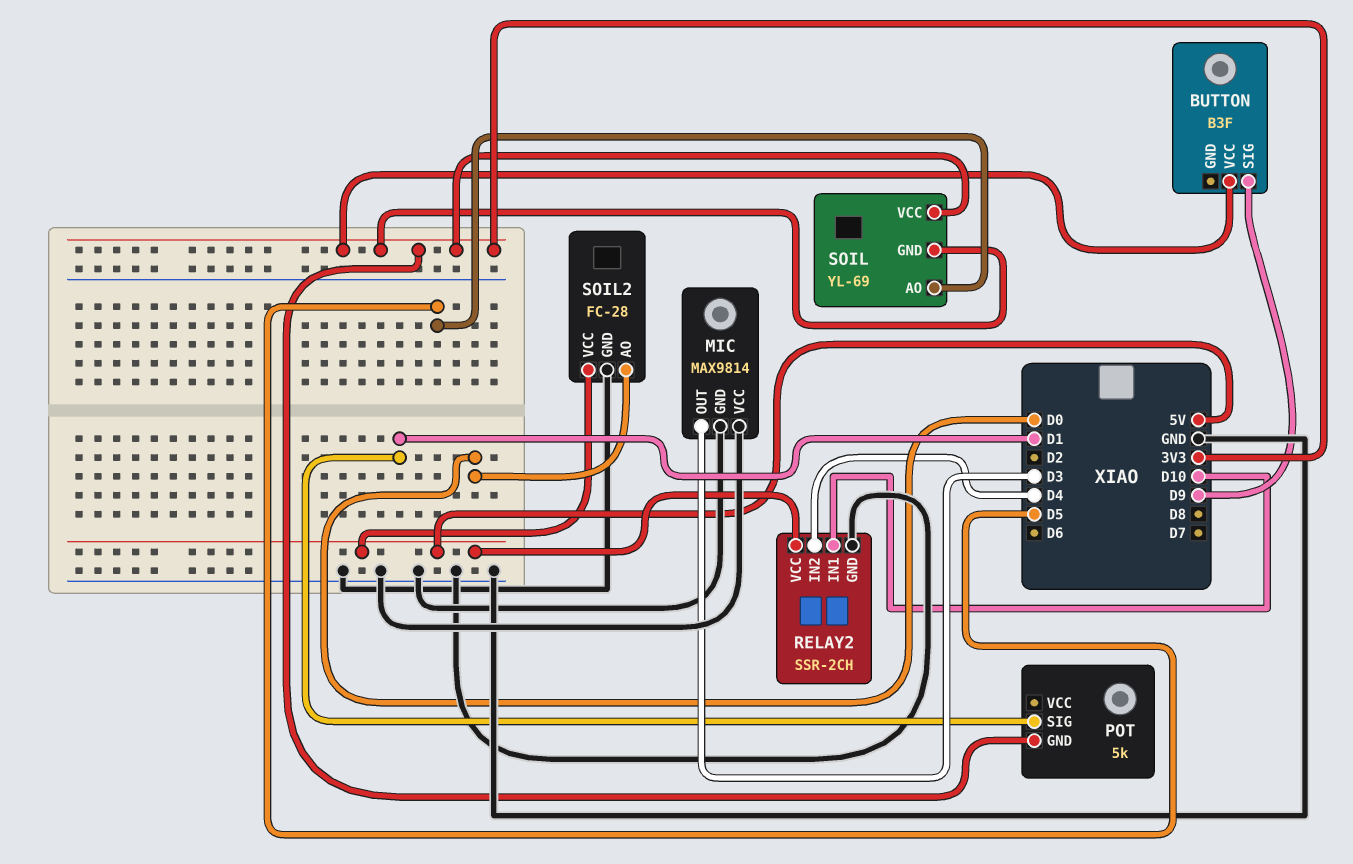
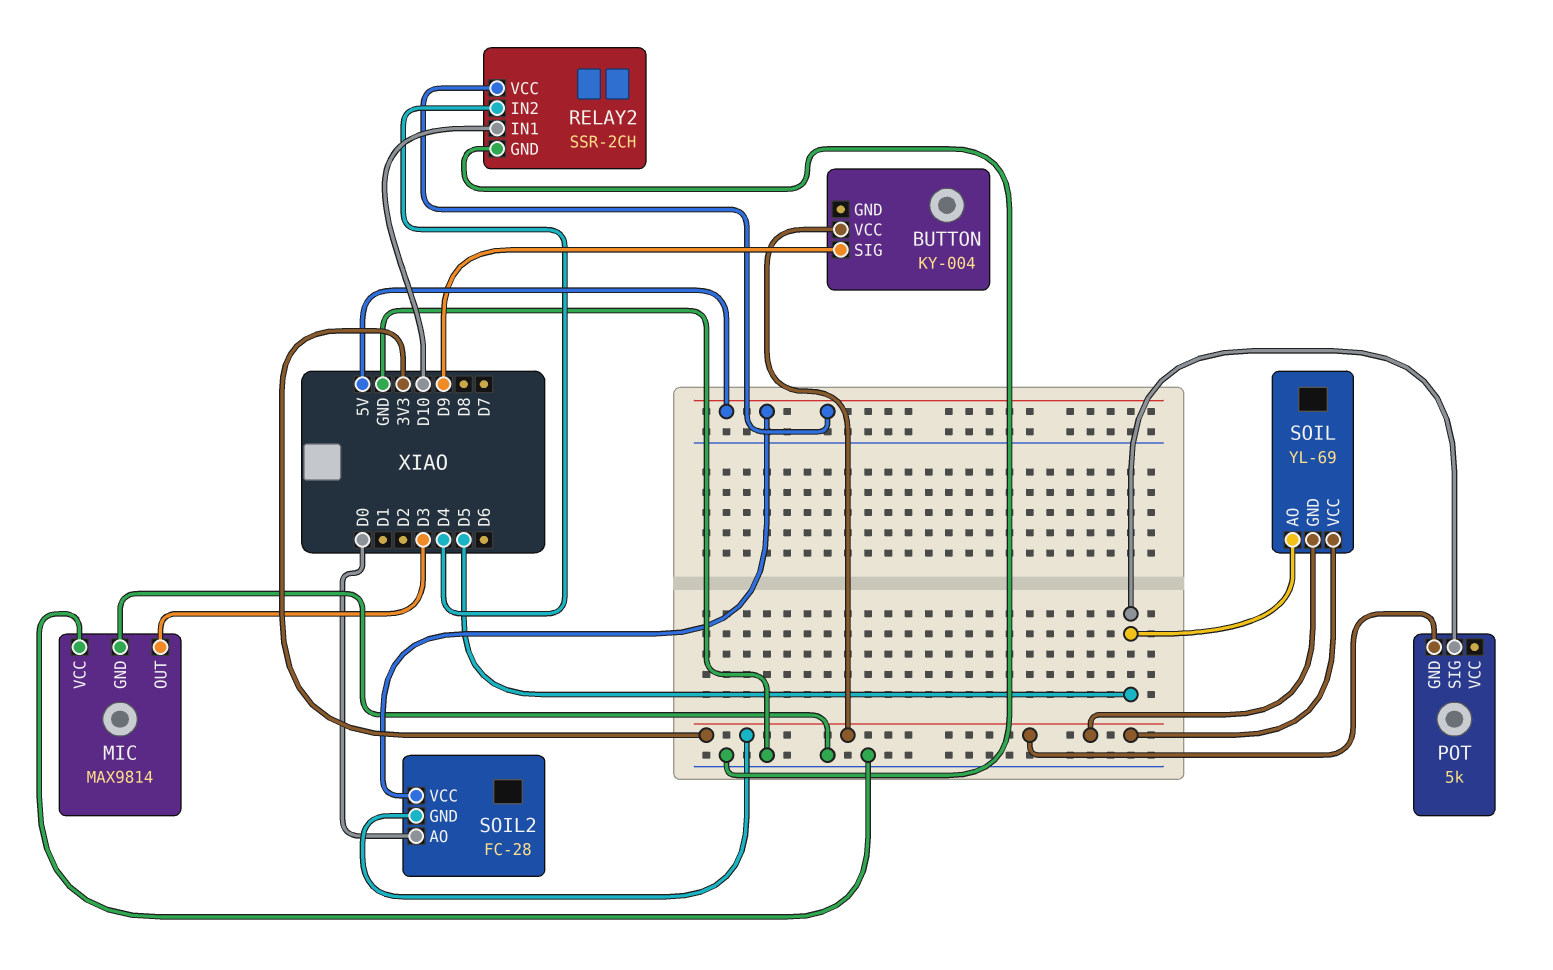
BUTTON: B3F -> KY-004
POT pin SIG: D1 -> D5
SOIL2 pin GND: GND -> 3V3

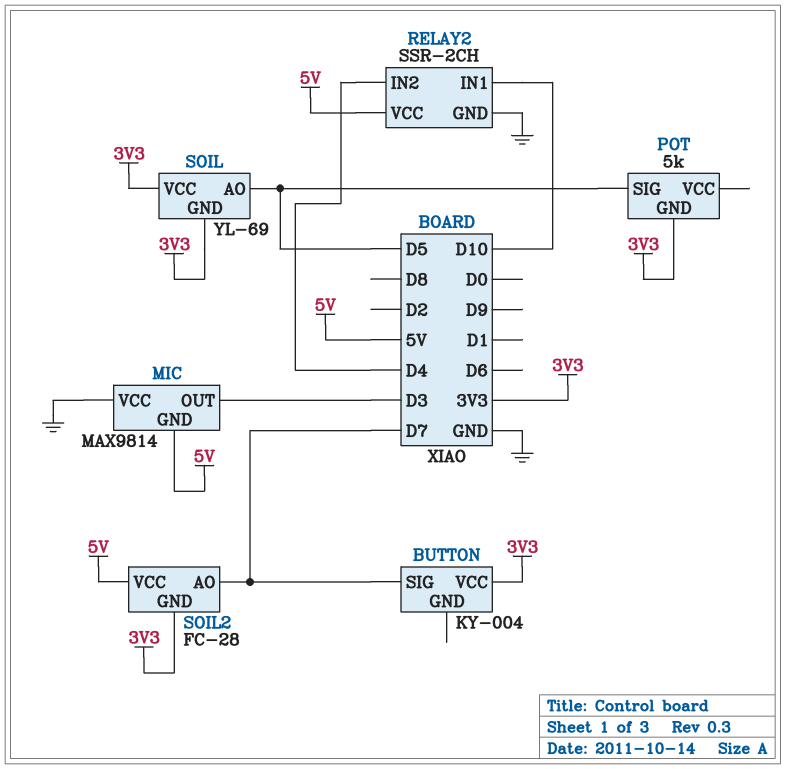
BUTTON pin SIG: D9 -> D7
MIC pin GND: GND -> 5V
SOIL2 pin AO: D0 -> D7

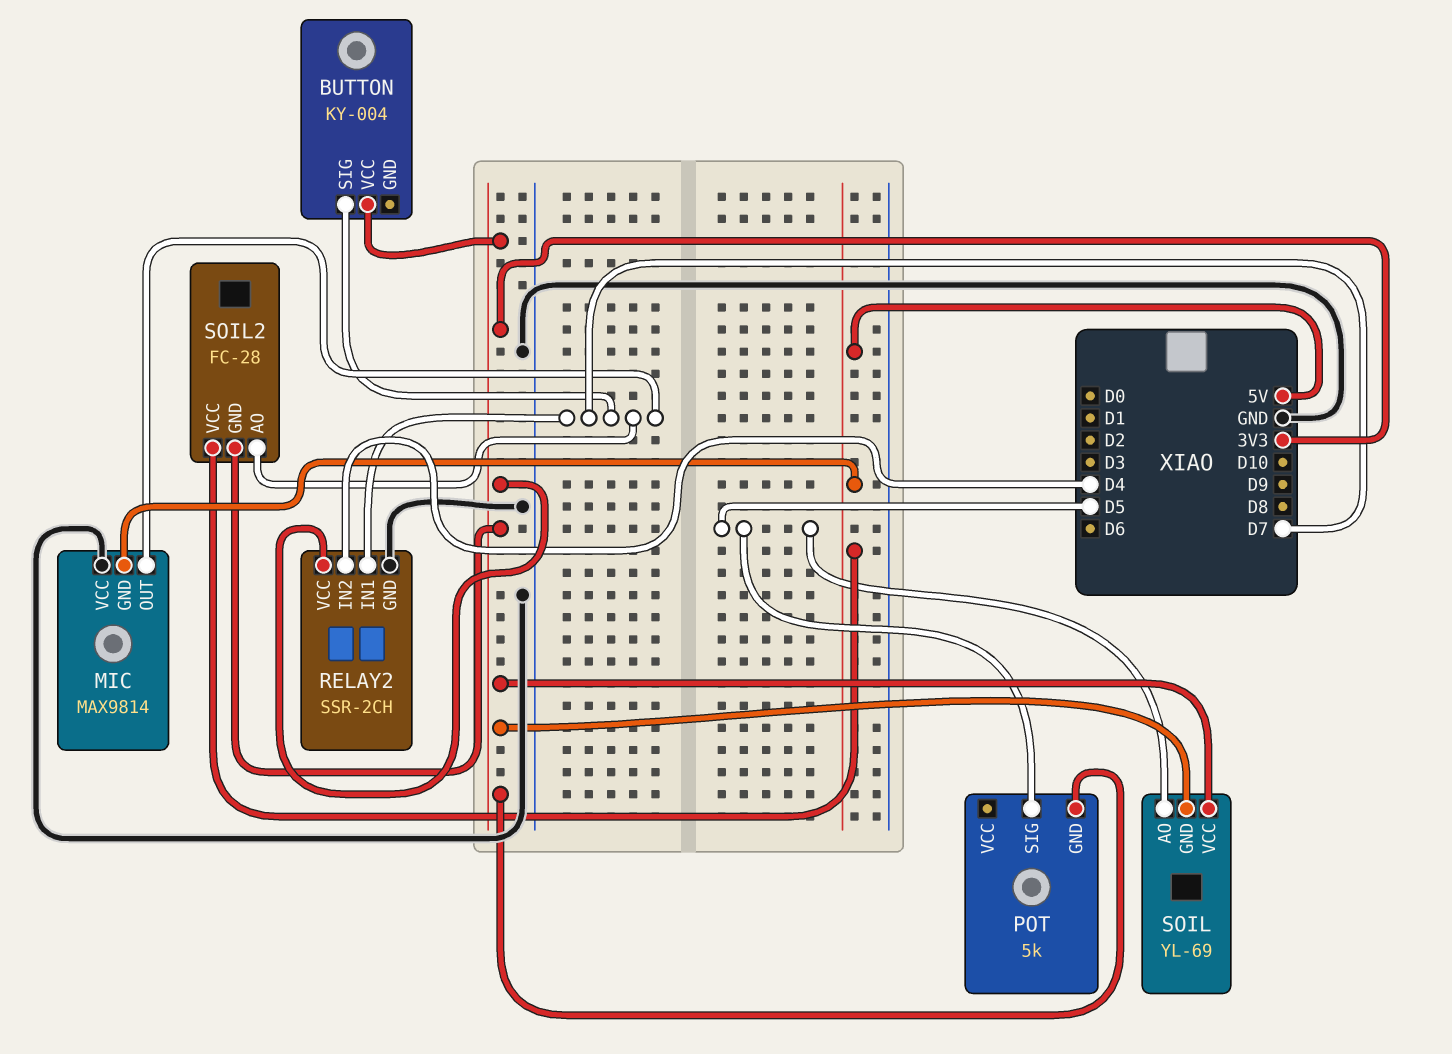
MIC pin OUT: D3 -> D7
RELAY2 pin IN1: D10 -> D7
RELAY2 pin VCC: 5V -> 3V3

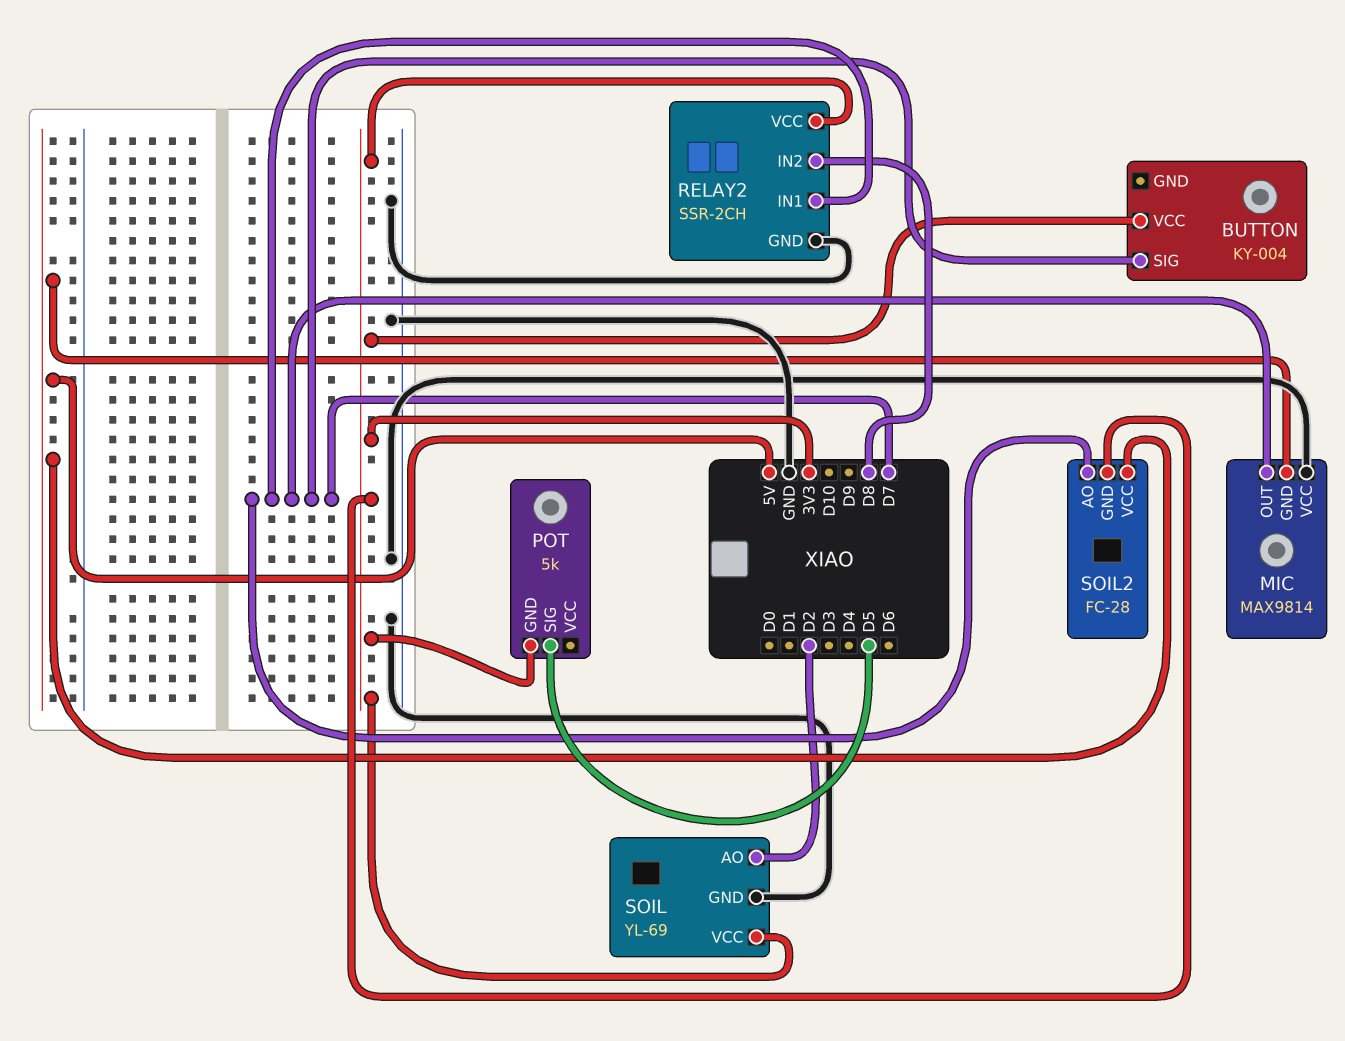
RELAY2 pin IN2: D4 -> D8
SOIL pin AO: D5 -> D2
SOIL pin GND: 3V3 -> GND

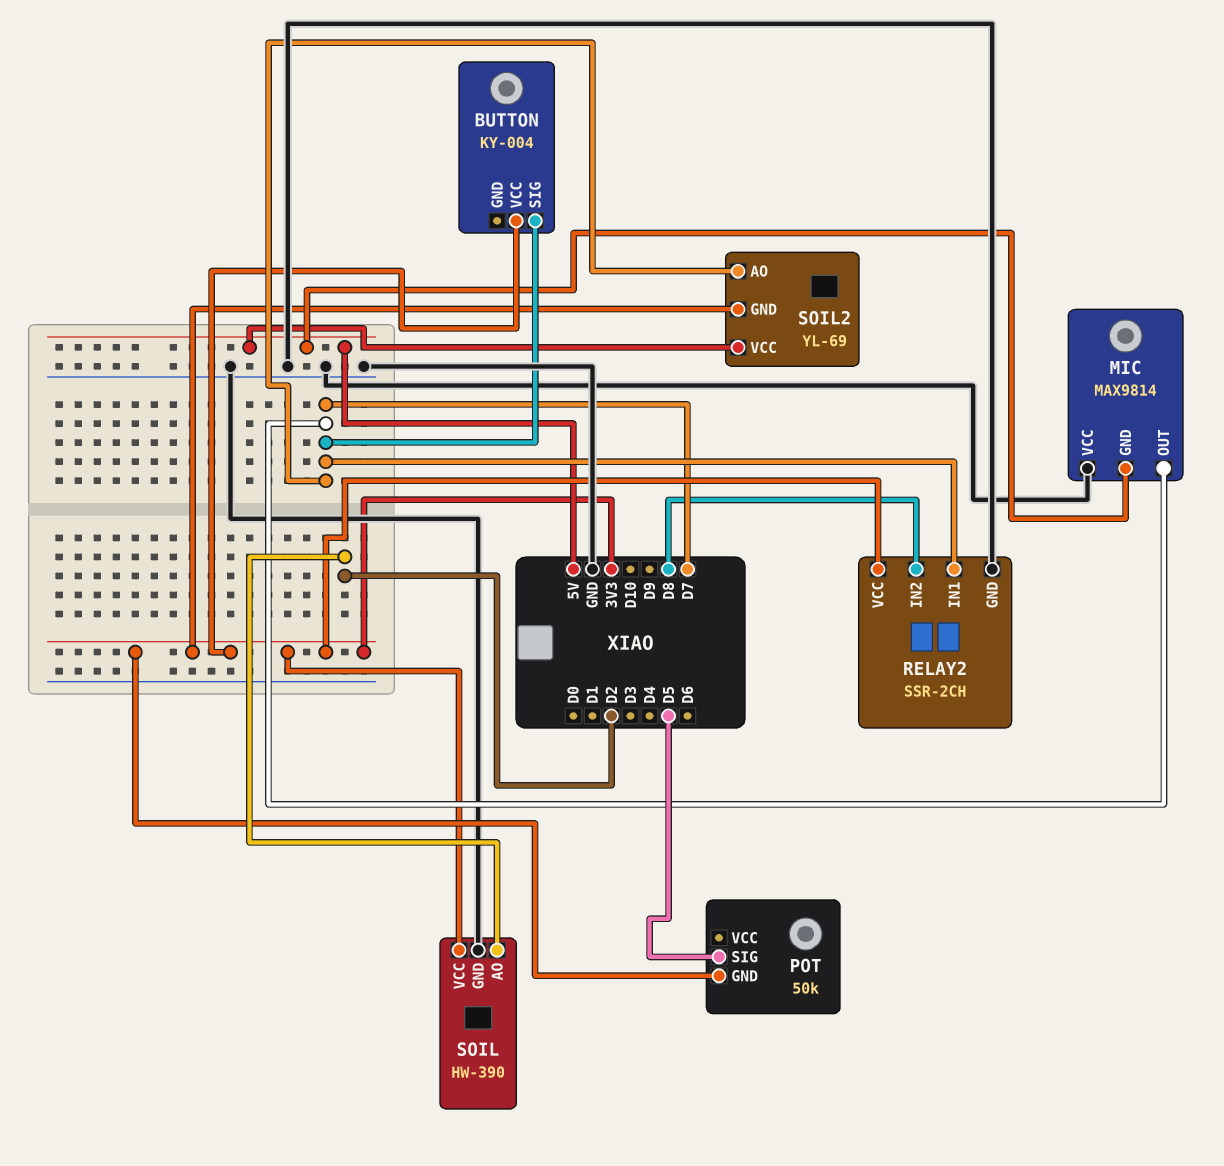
POT: 5k -> 50k
SOIL: YL-69 -> HW-390
SOIL2: FC-28 -> YL-69

